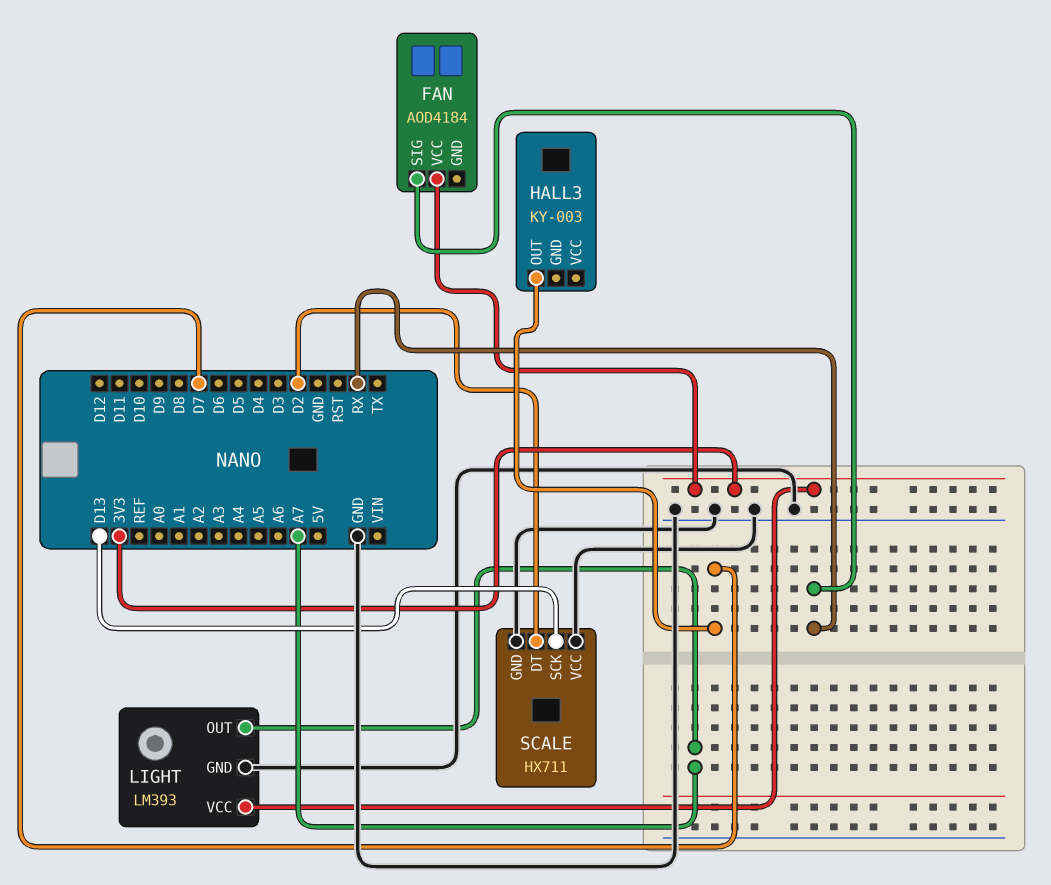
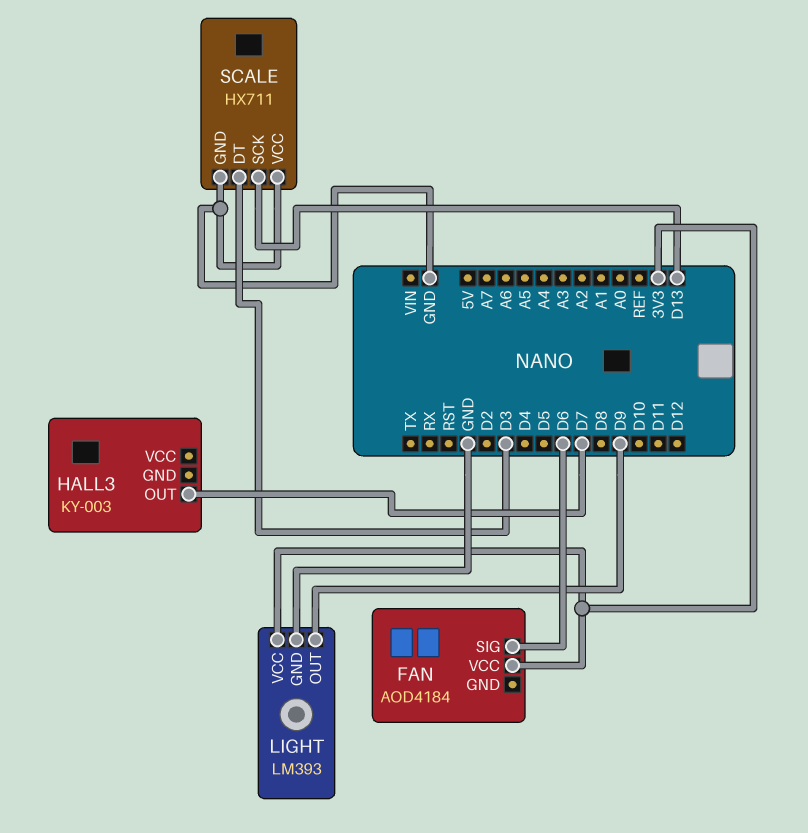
FAN pin SIG: RX -> D6
LIGHT pin OUT: A7 -> D9
SCALE pin DT: D2 -> D3

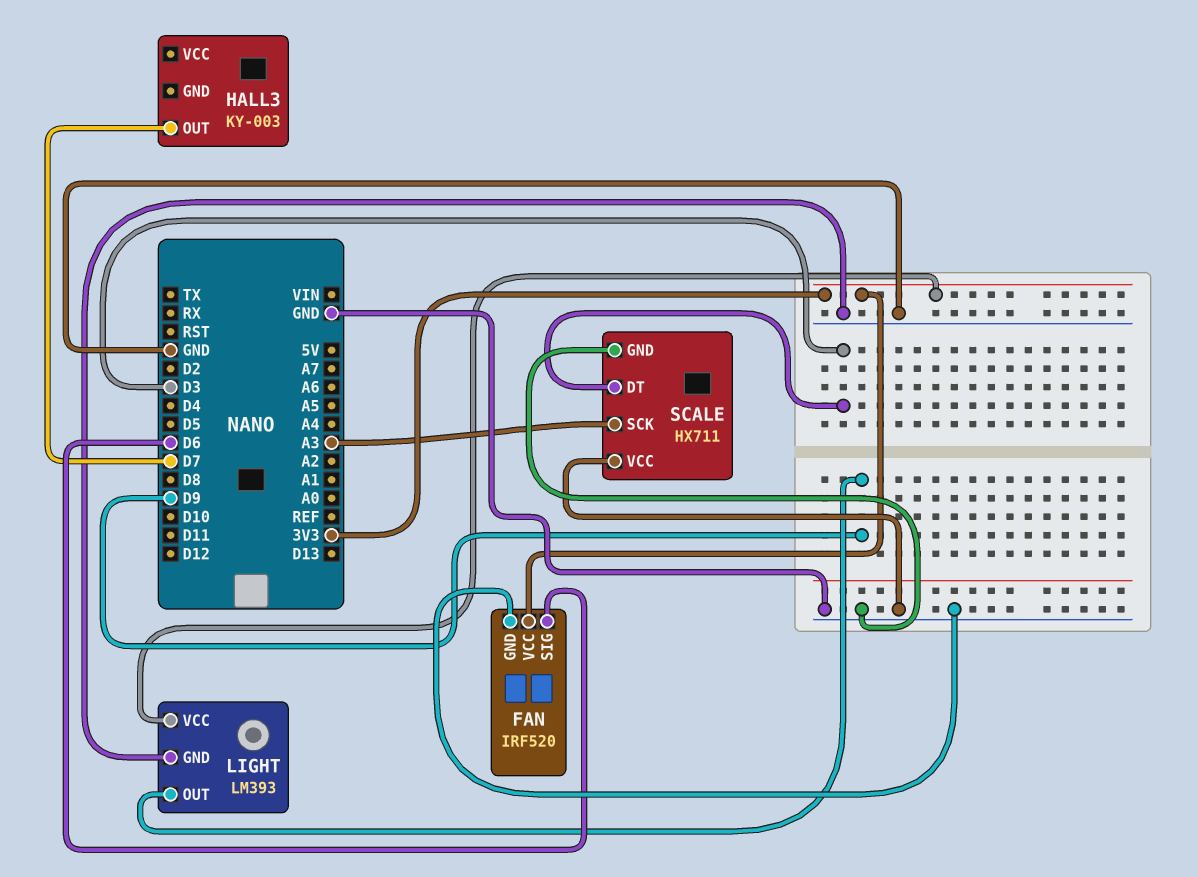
FAN: AOD4184 -> IRF520
FAN pin GND: none -> GND
SCALE pin SCK: D13 -> A3

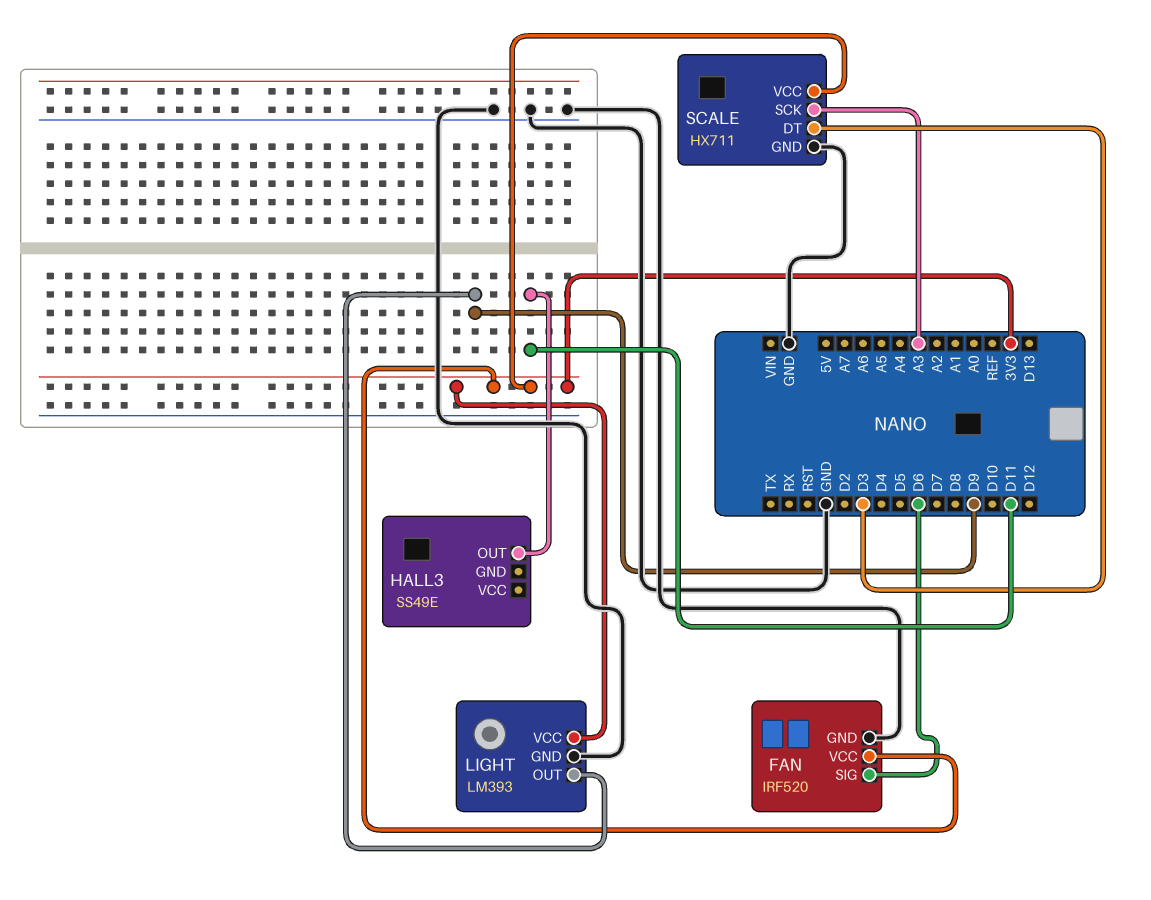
HALL3: KY-003 -> SS49E
HALL3 pin OUT: D7 -> D11
SCALE pin VCC: GND -> 3V3

